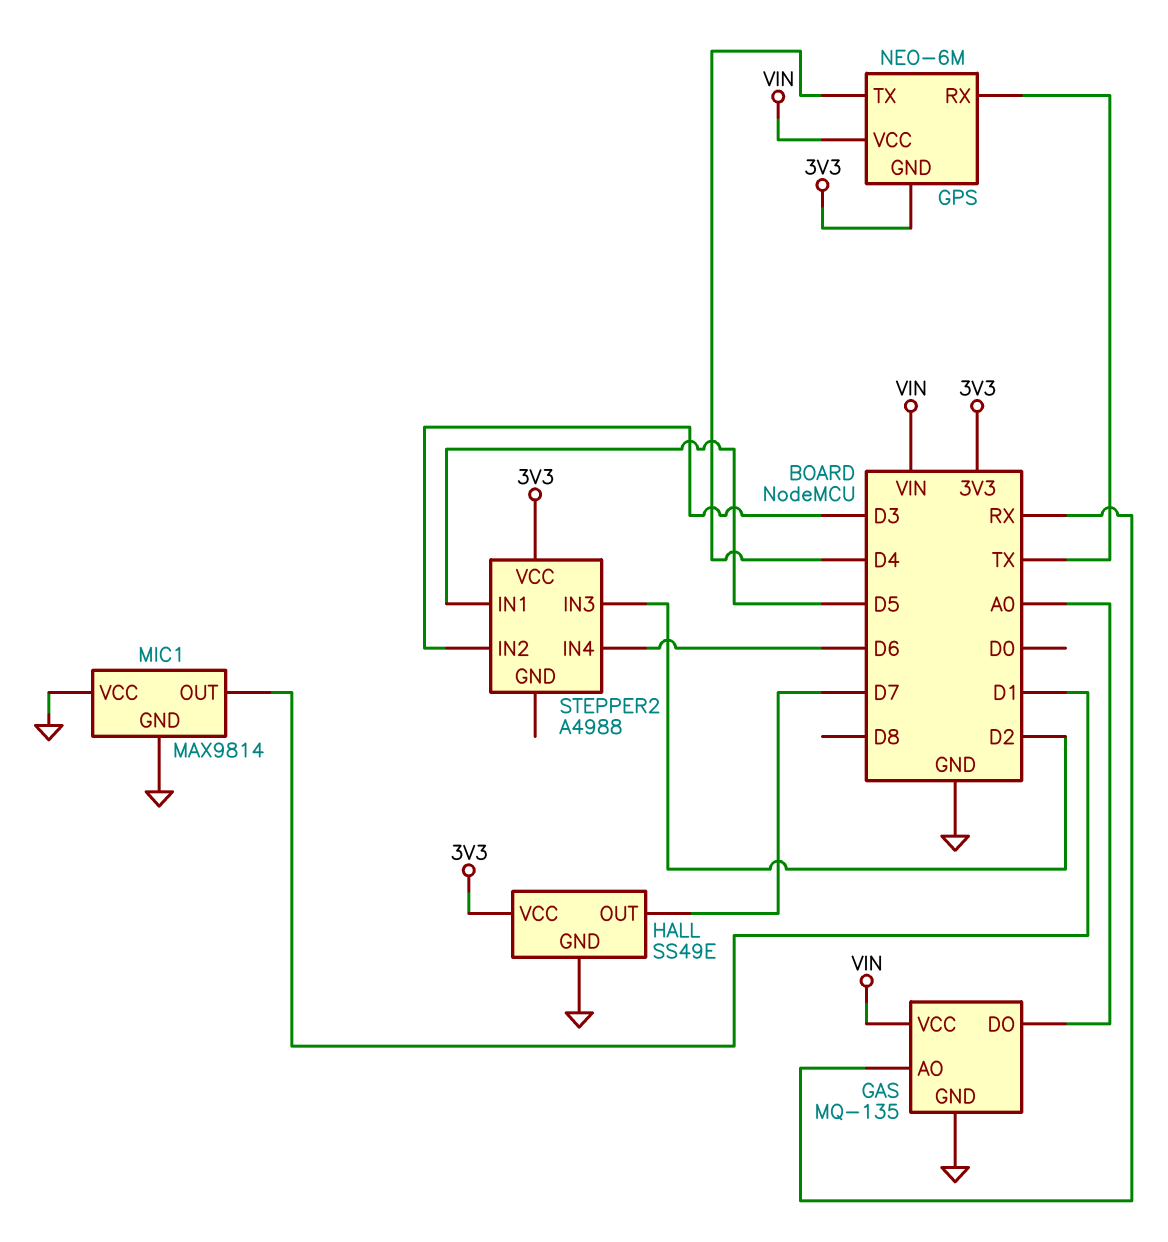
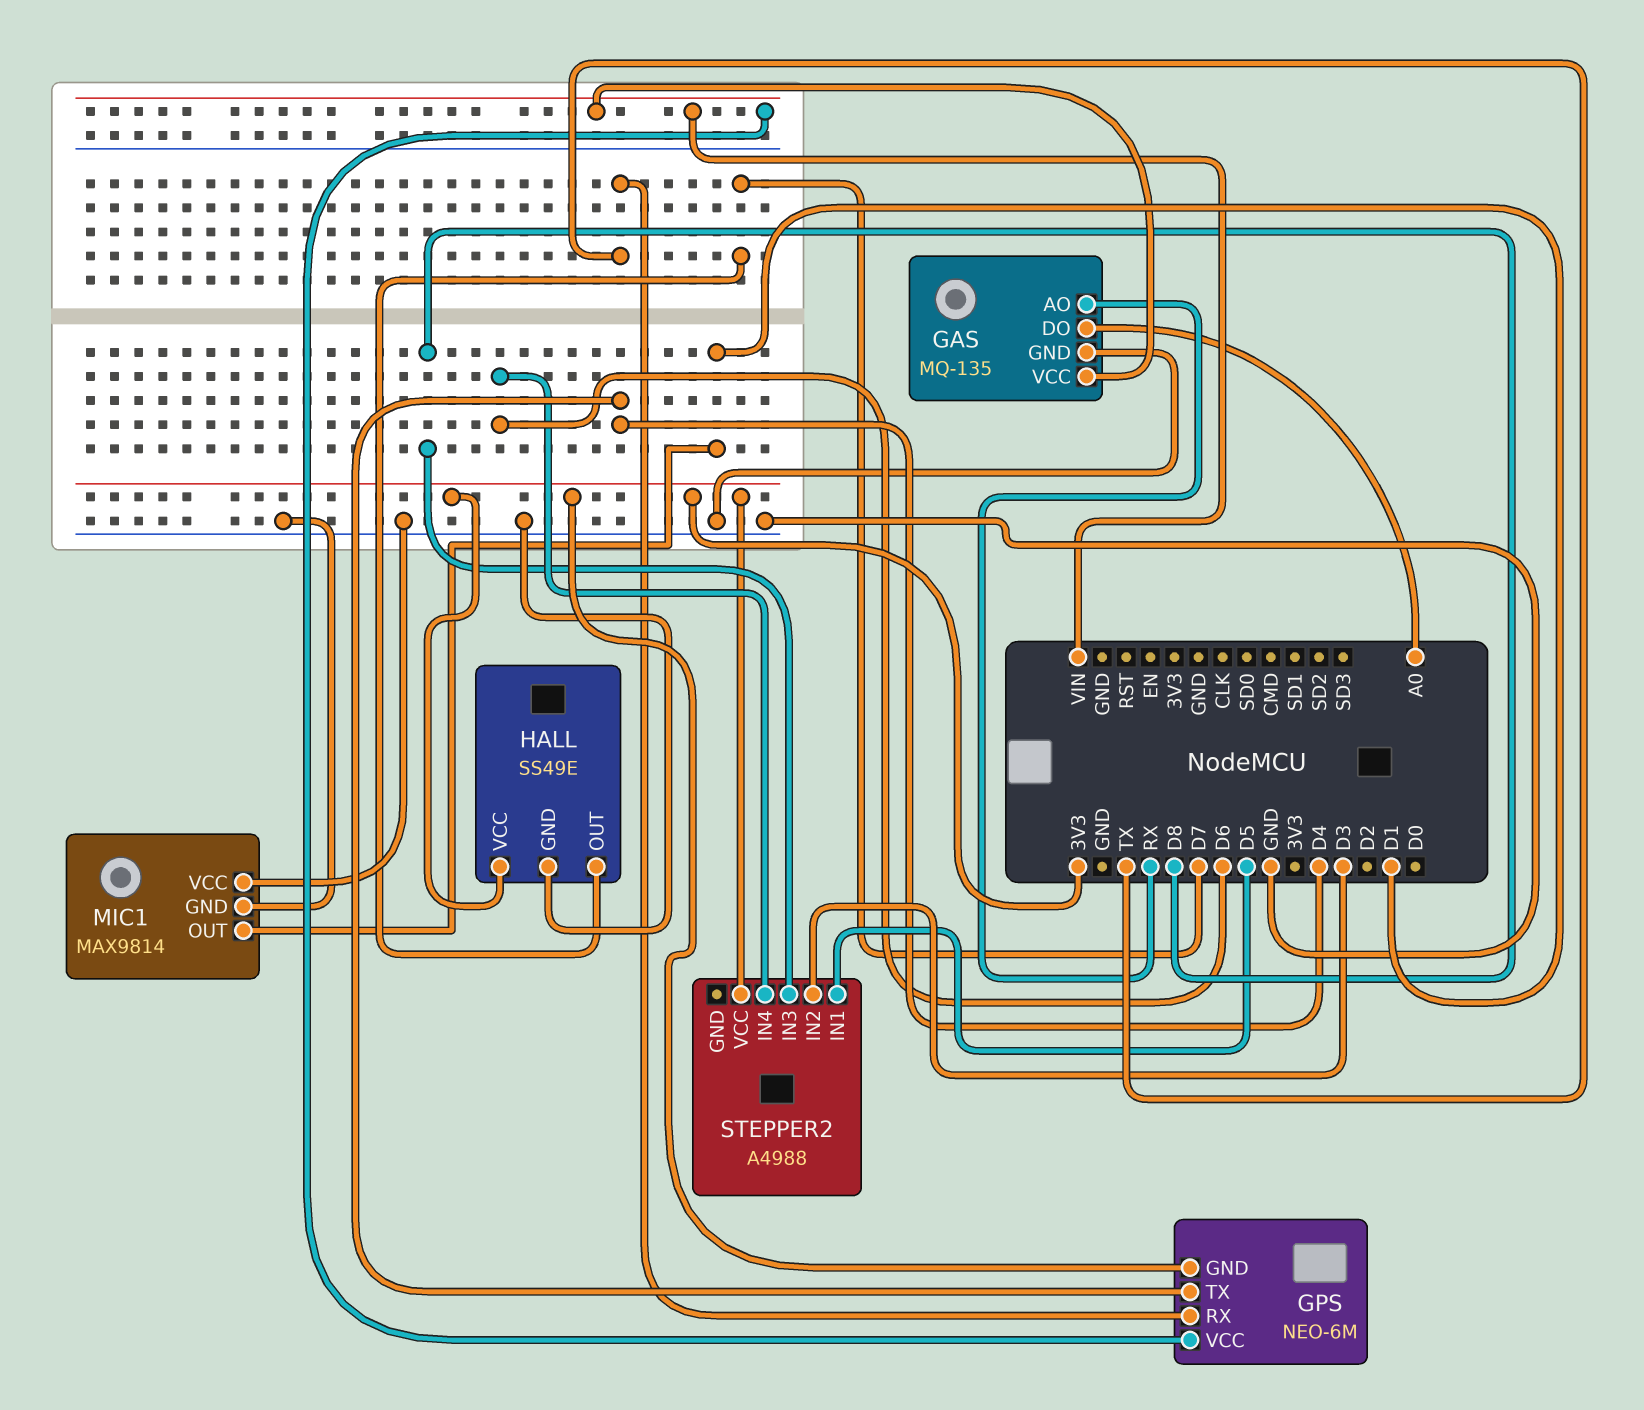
STEPPER2 pin IN3: D2 -> D8

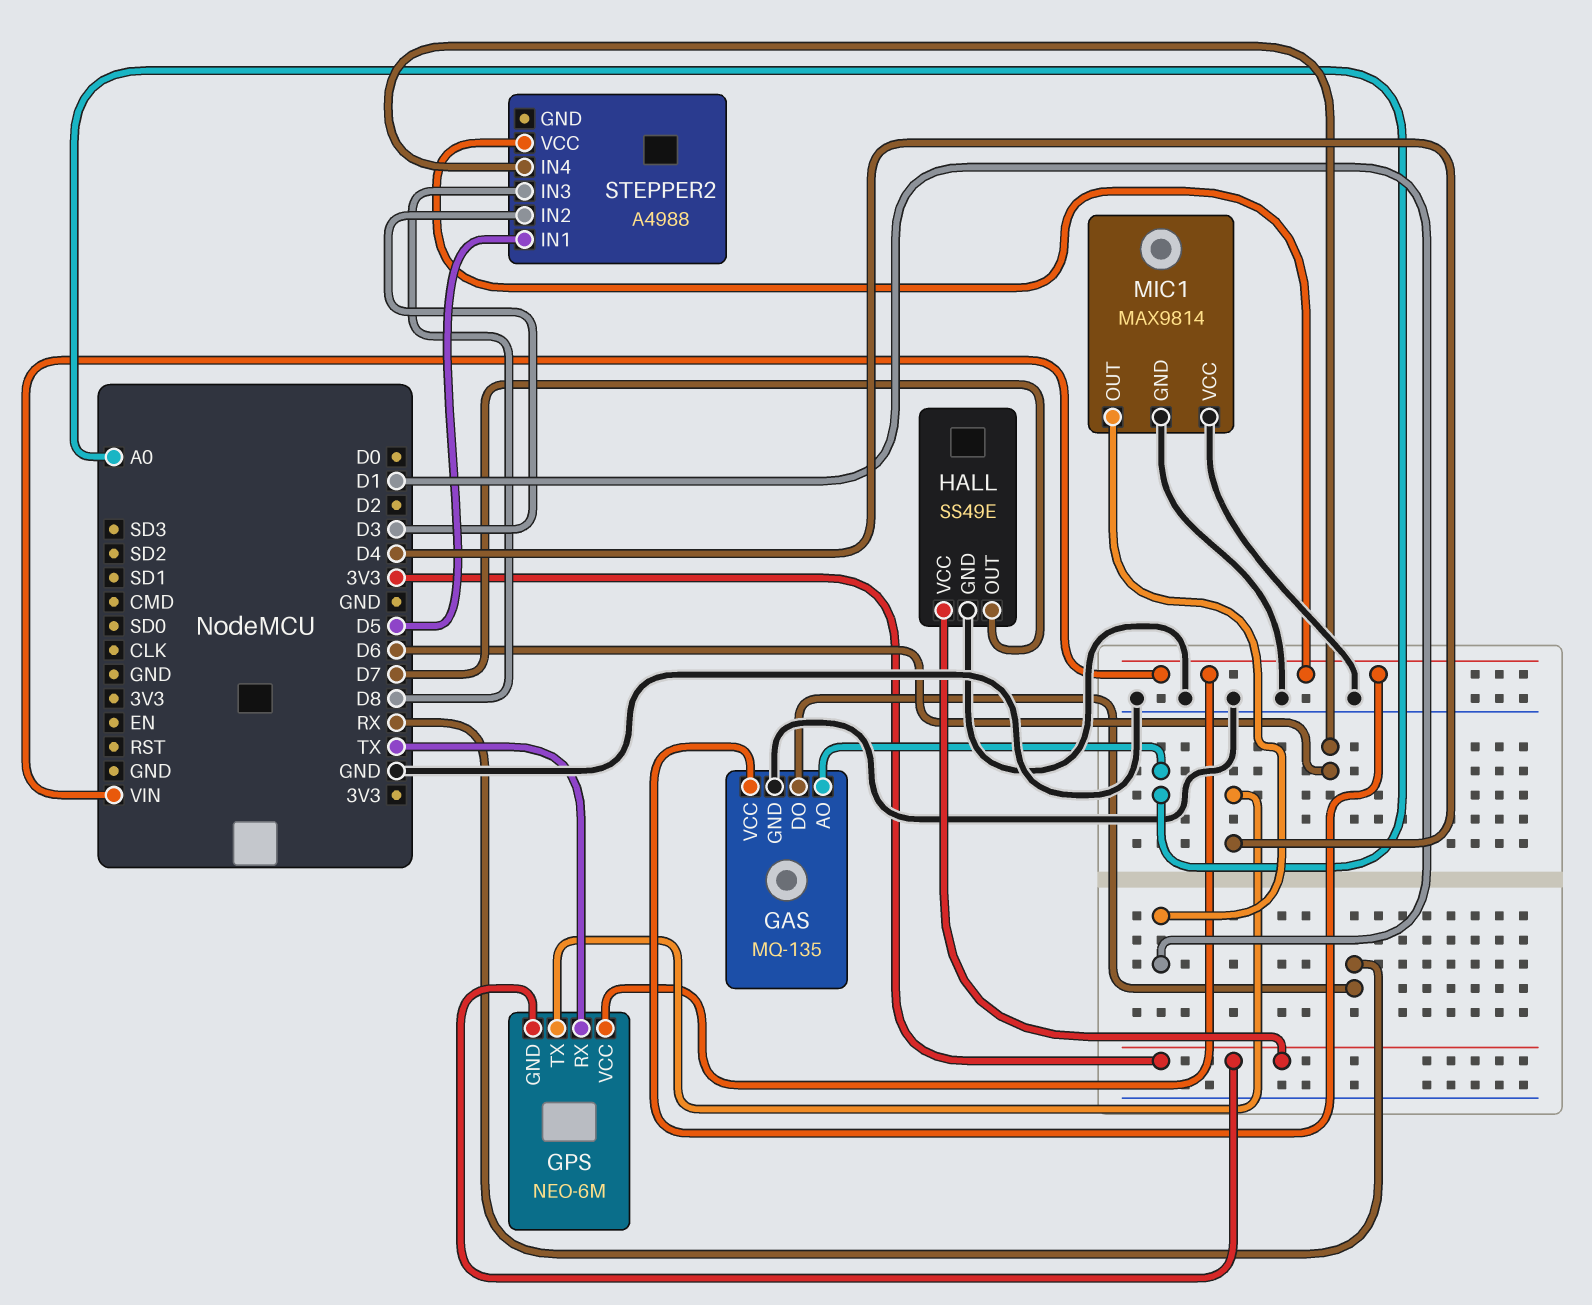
GAS pin AO: RX -> A0
GAS pin DO: A0 -> RX
STEPPER2 pin VCC: 3V3 -> VIN

